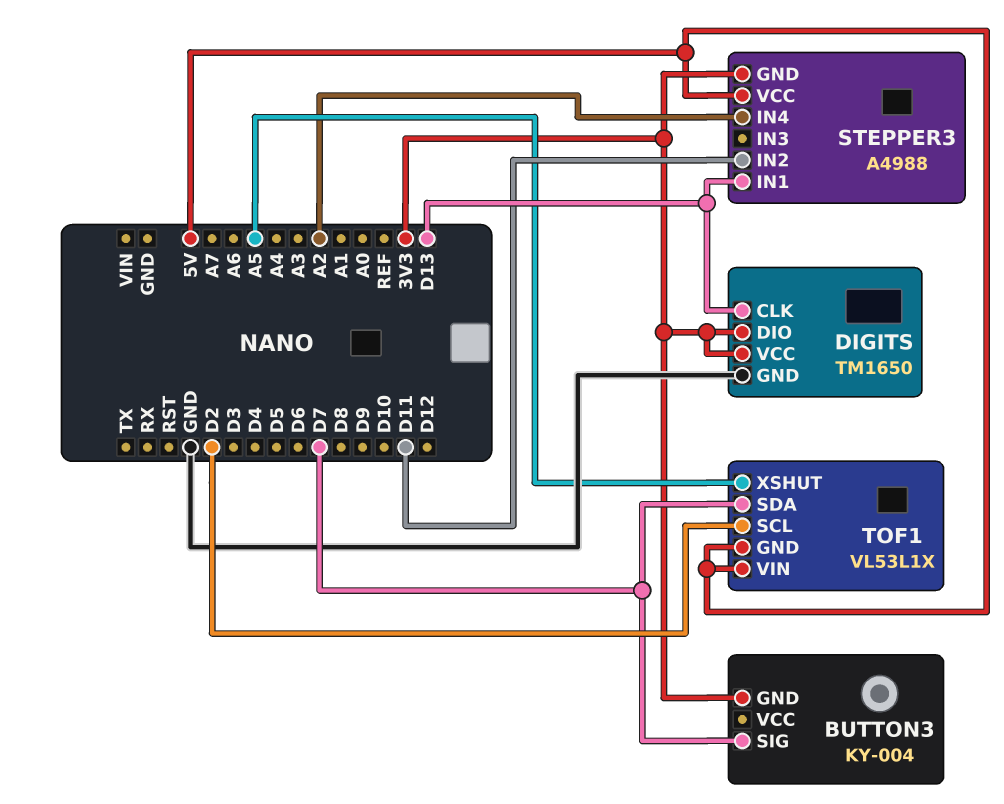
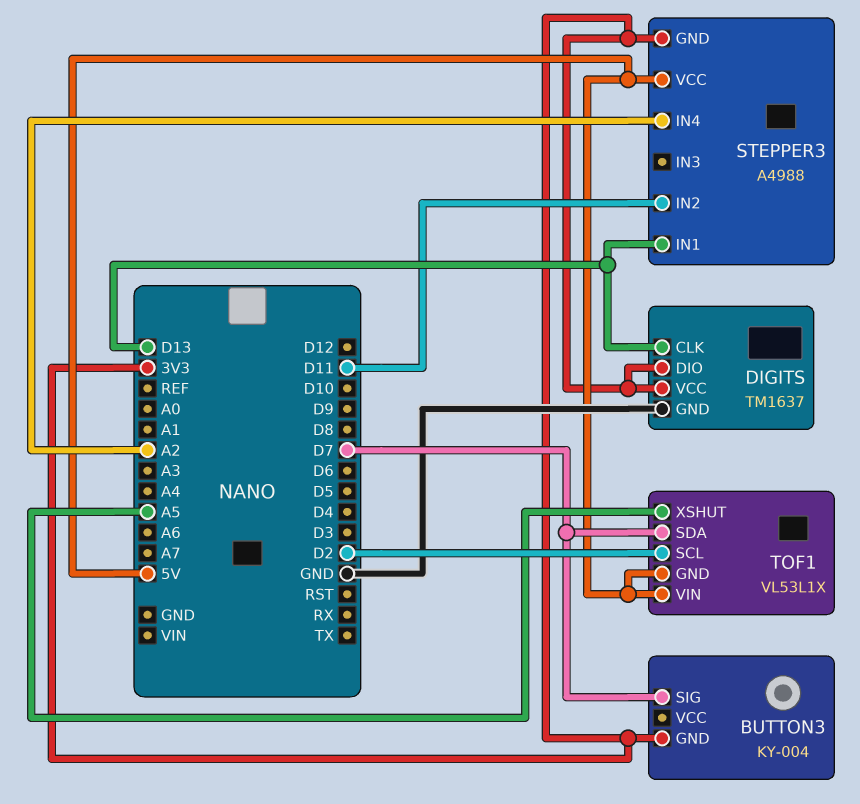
DIGITS: TM1650 -> TM1637

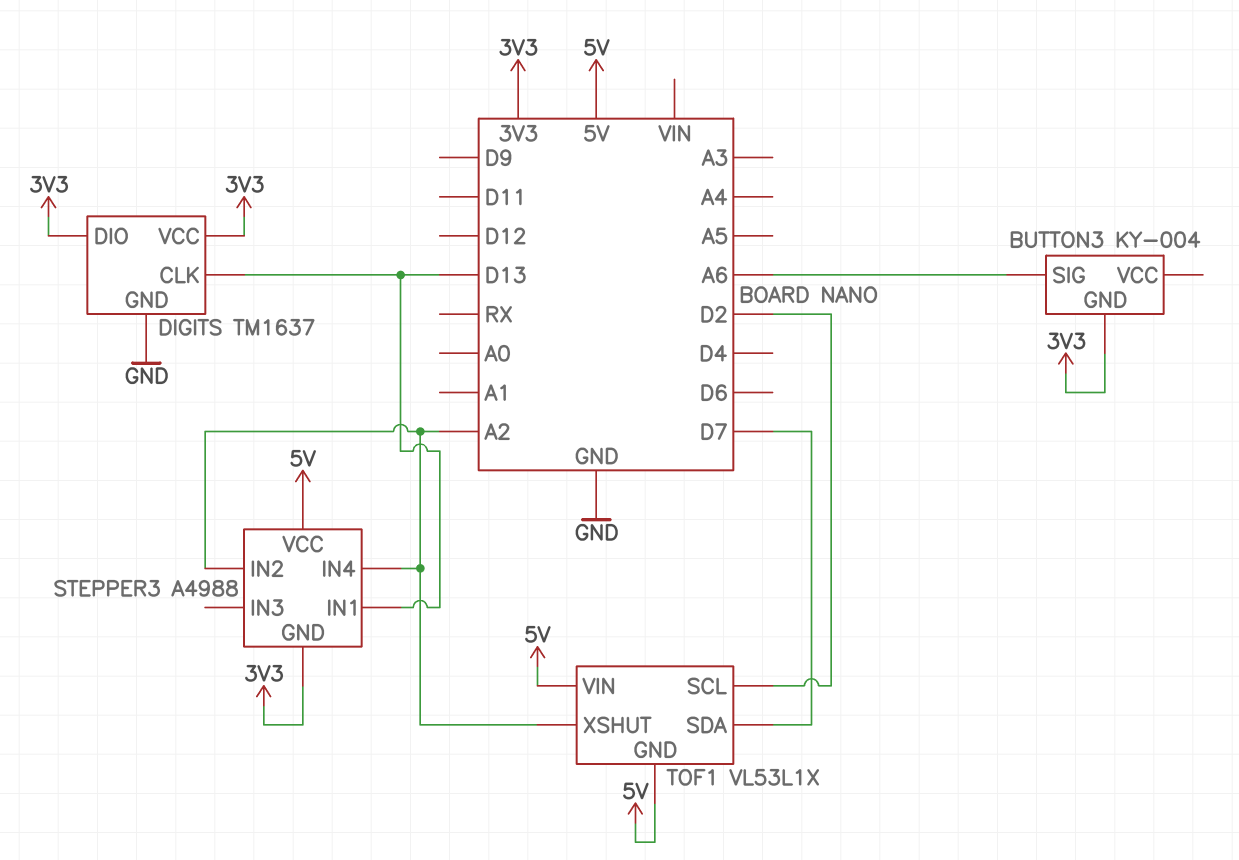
BUTTON3 pin SIG: D7 -> A6
STEPPER3 pin IN2: D11 -> A2
TOF1 pin XSHUT: A5 -> A2

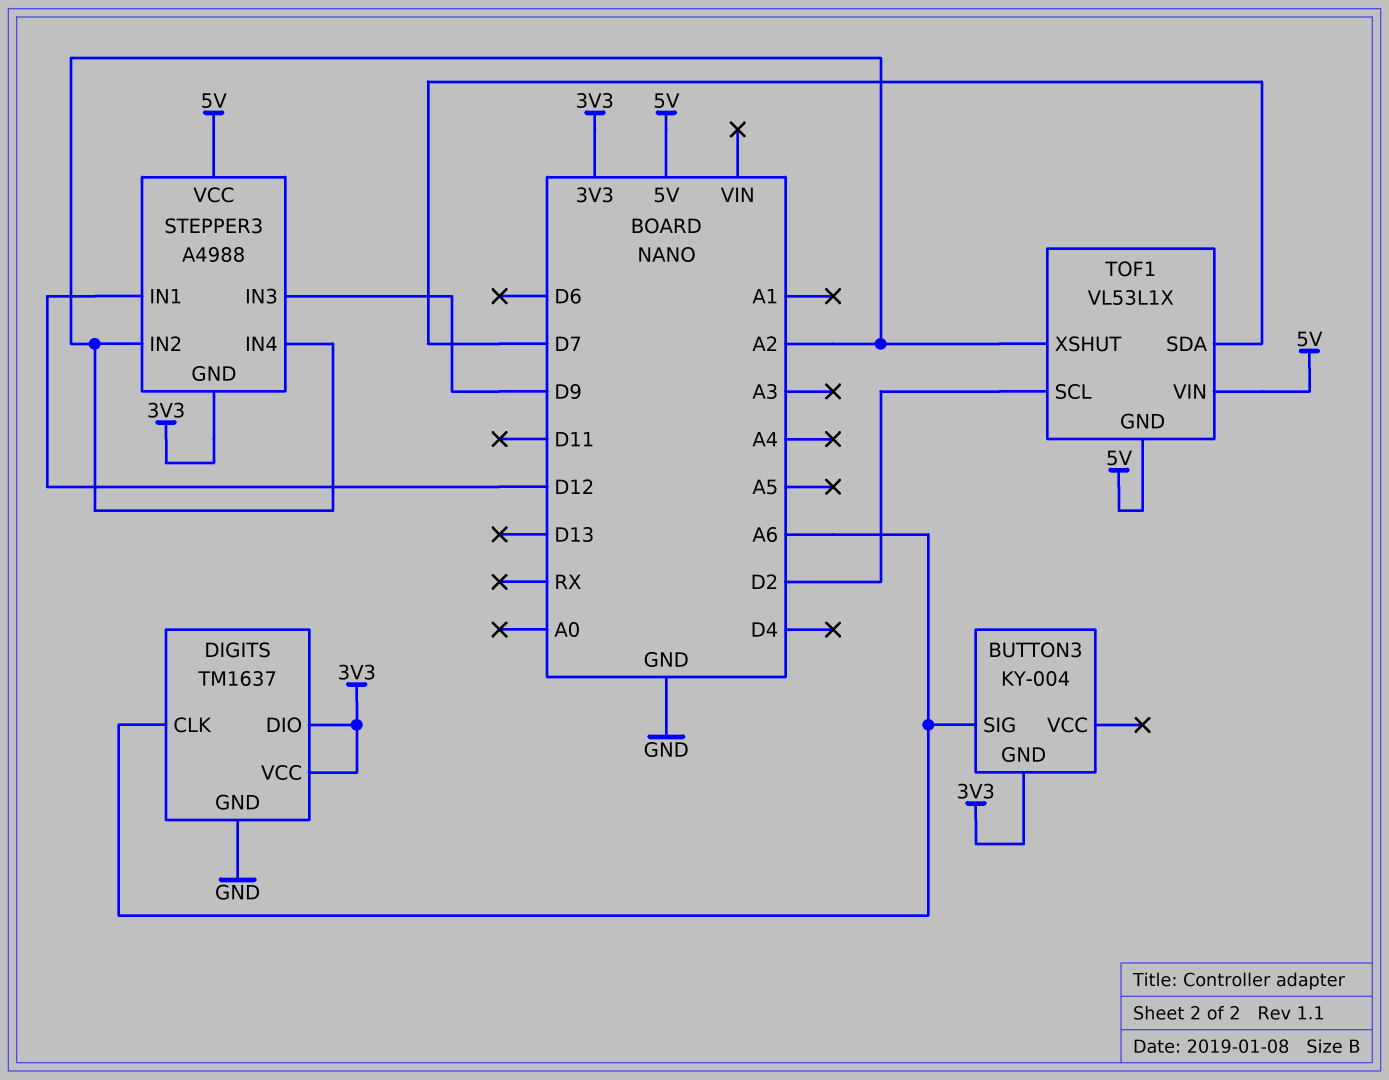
DIGITS pin CLK: D13 -> A6
STEPPER3 pin IN1: D13 -> D12
STEPPER3 pin IN3: none -> D9

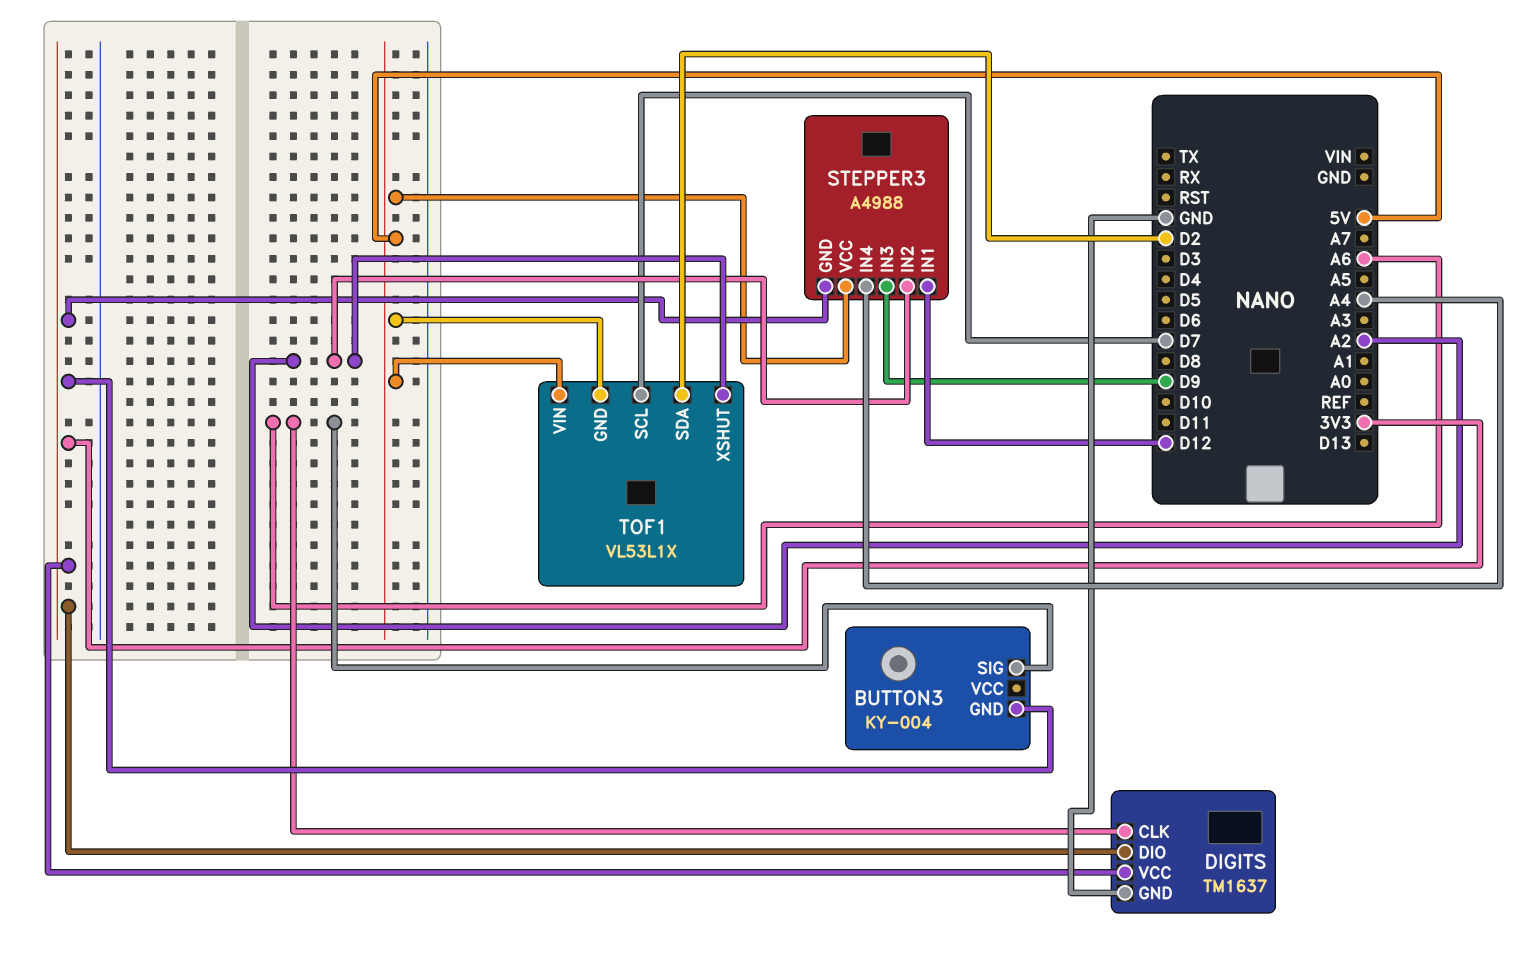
STEPPER3 pin IN4: A2 -> A4
TOF1 pin SCL: D2 -> D7
TOF1 pin SDA: D7 -> D2

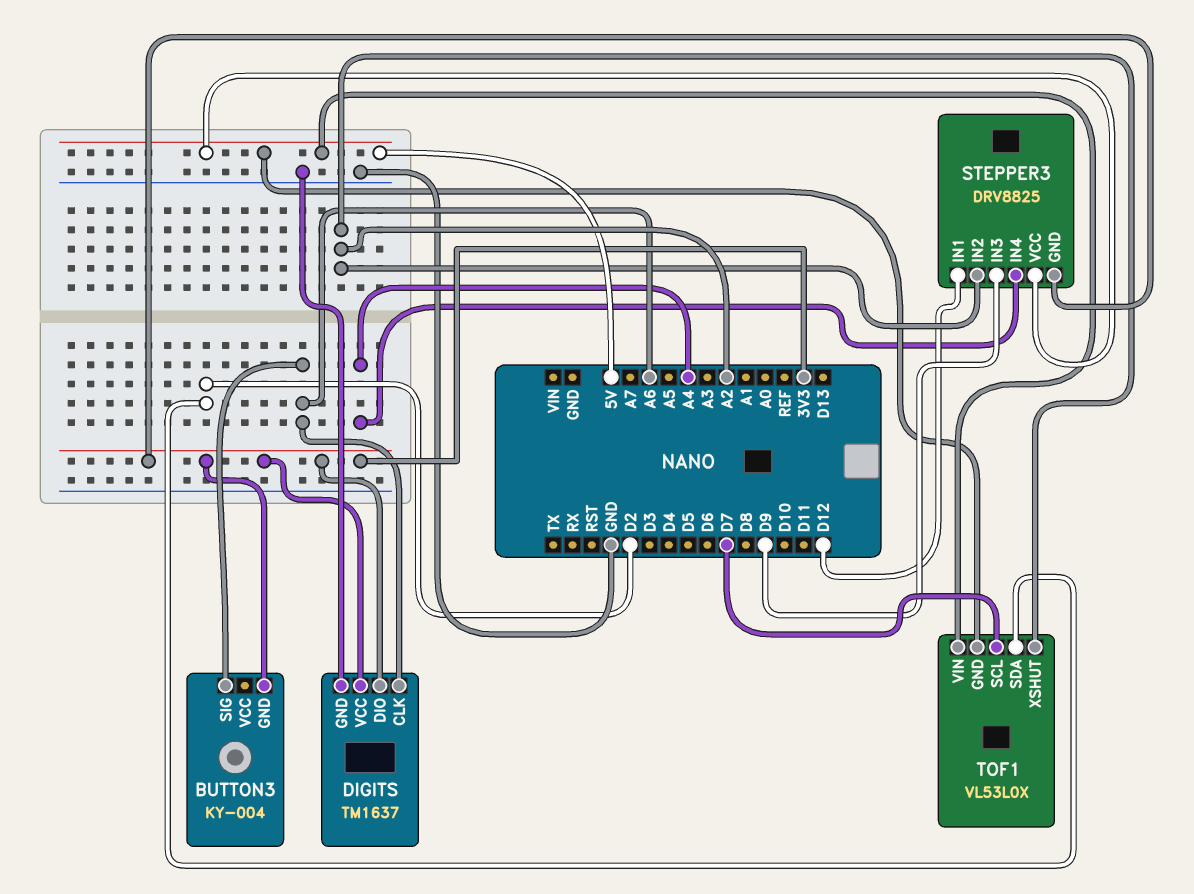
STEPPER3: A4988 -> DRV8825
TOF1: VL53L1X -> VL53L0X

